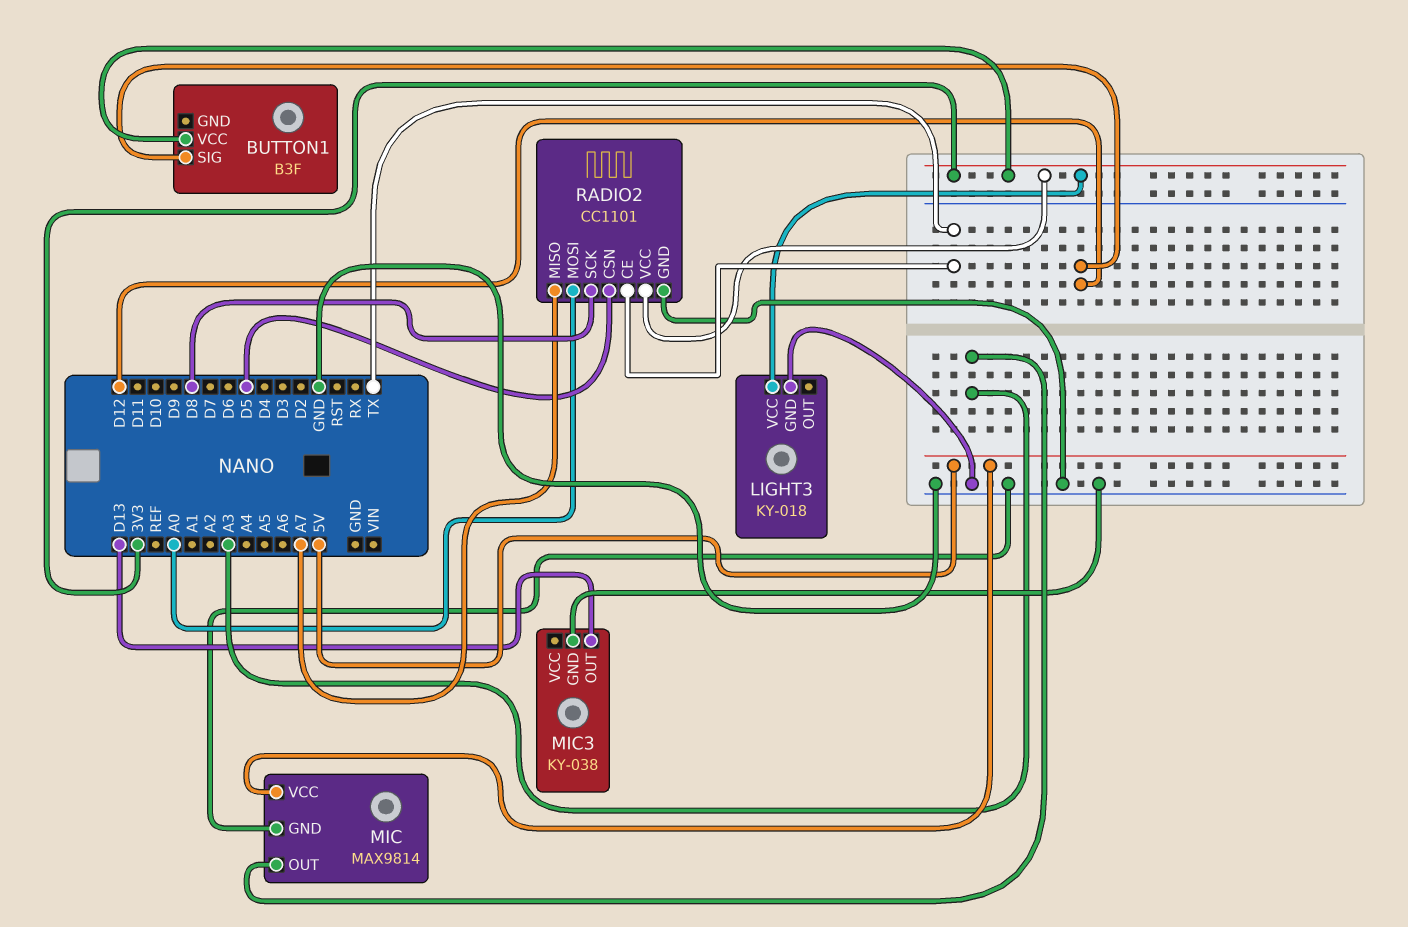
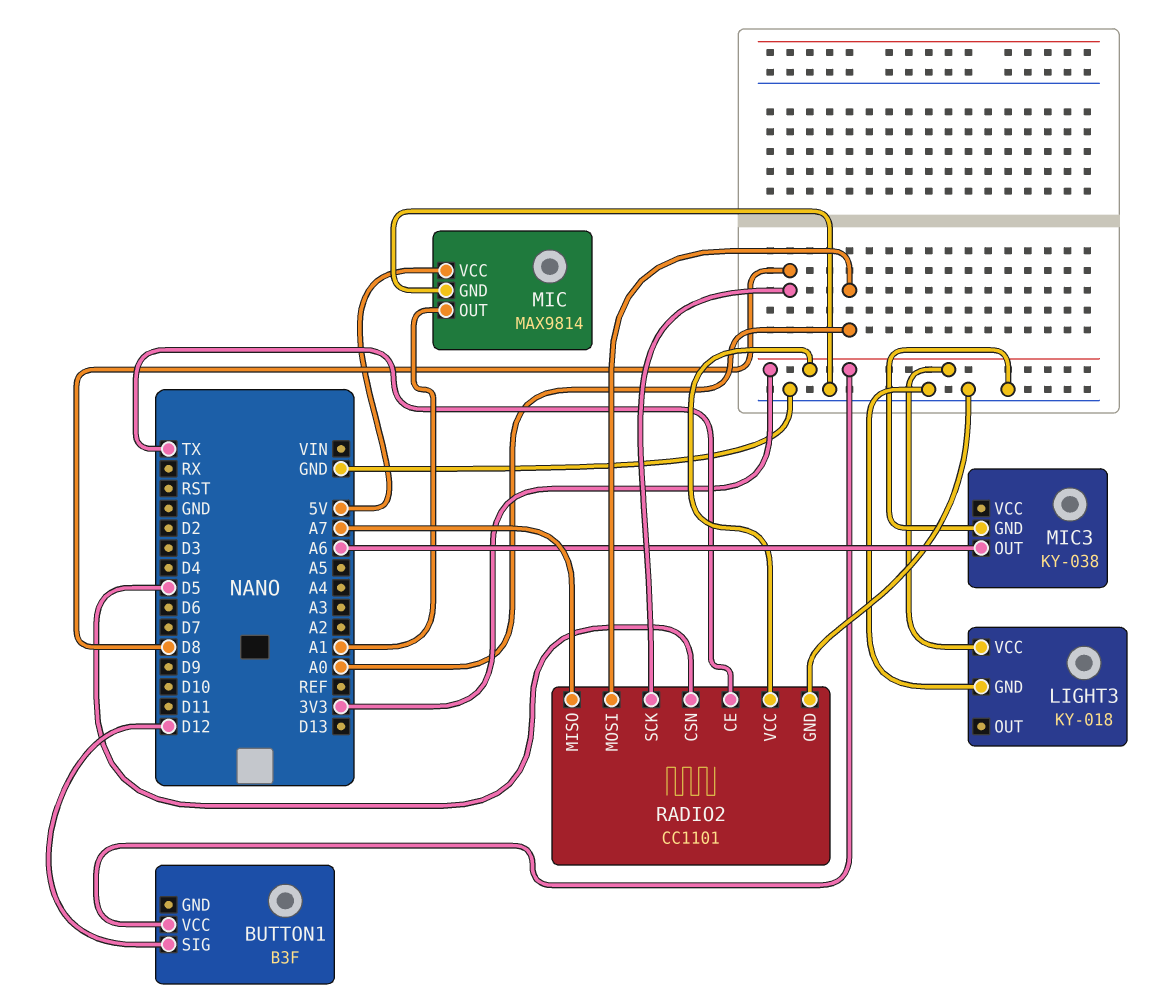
MIC pin OUT: A3 -> A1
MIC3 pin OUT: D13 -> A6

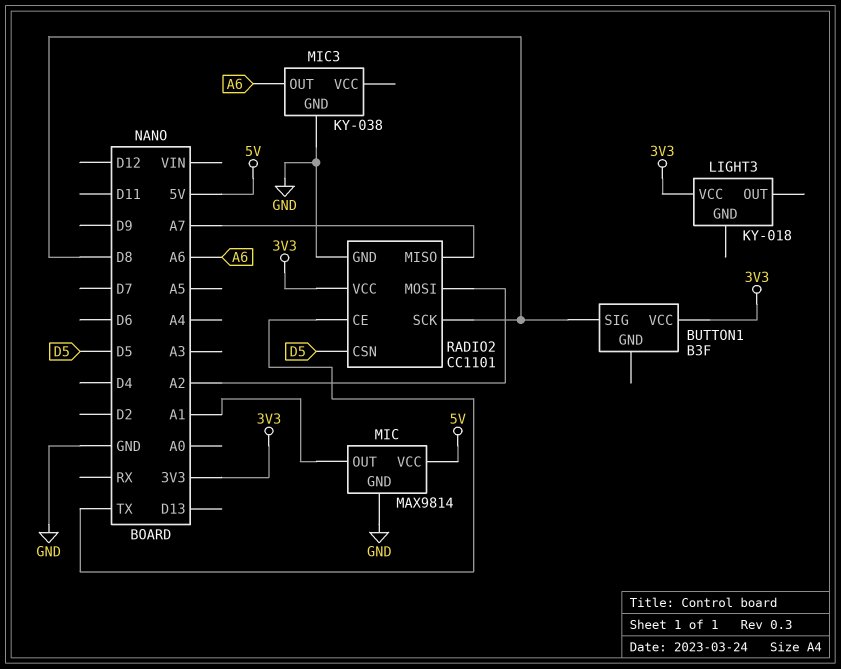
BUTTON1 pin SIG: D12 -> D8
LIGHT3 pin GND: GND -> none
RADIO2 pin MOSI: A0 -> A2

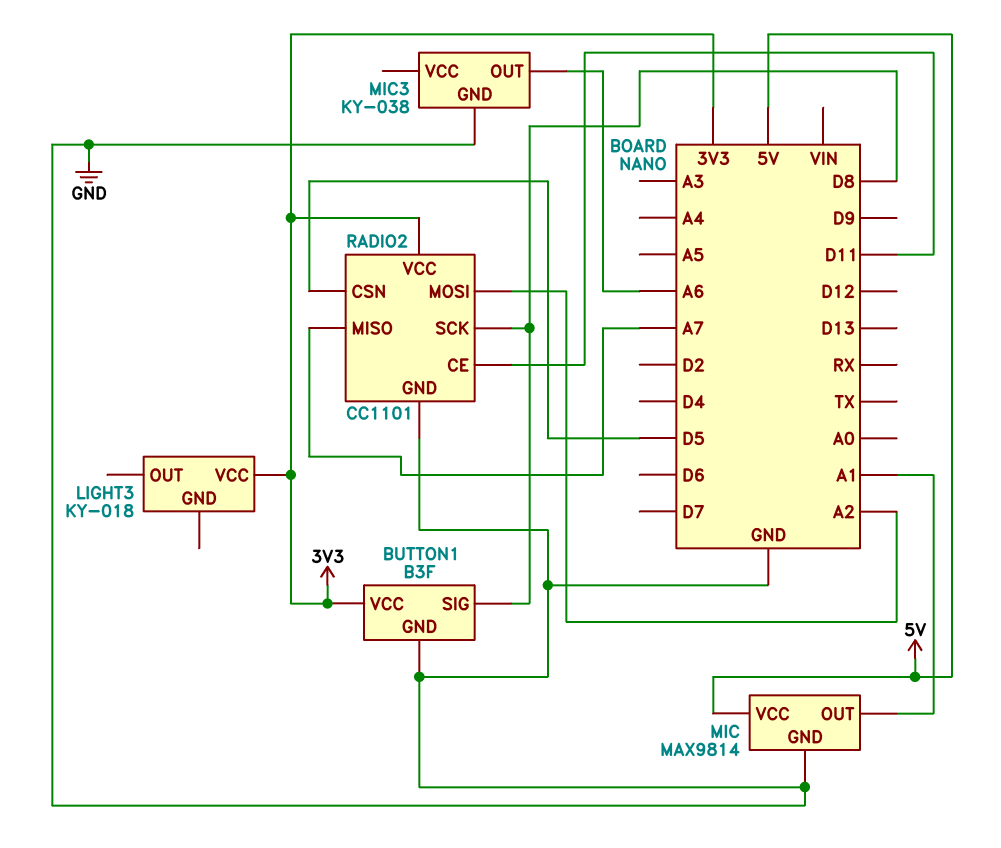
BUTTON1 pin GND: none -> GND
RADIO2 pin CE: TX -> D11

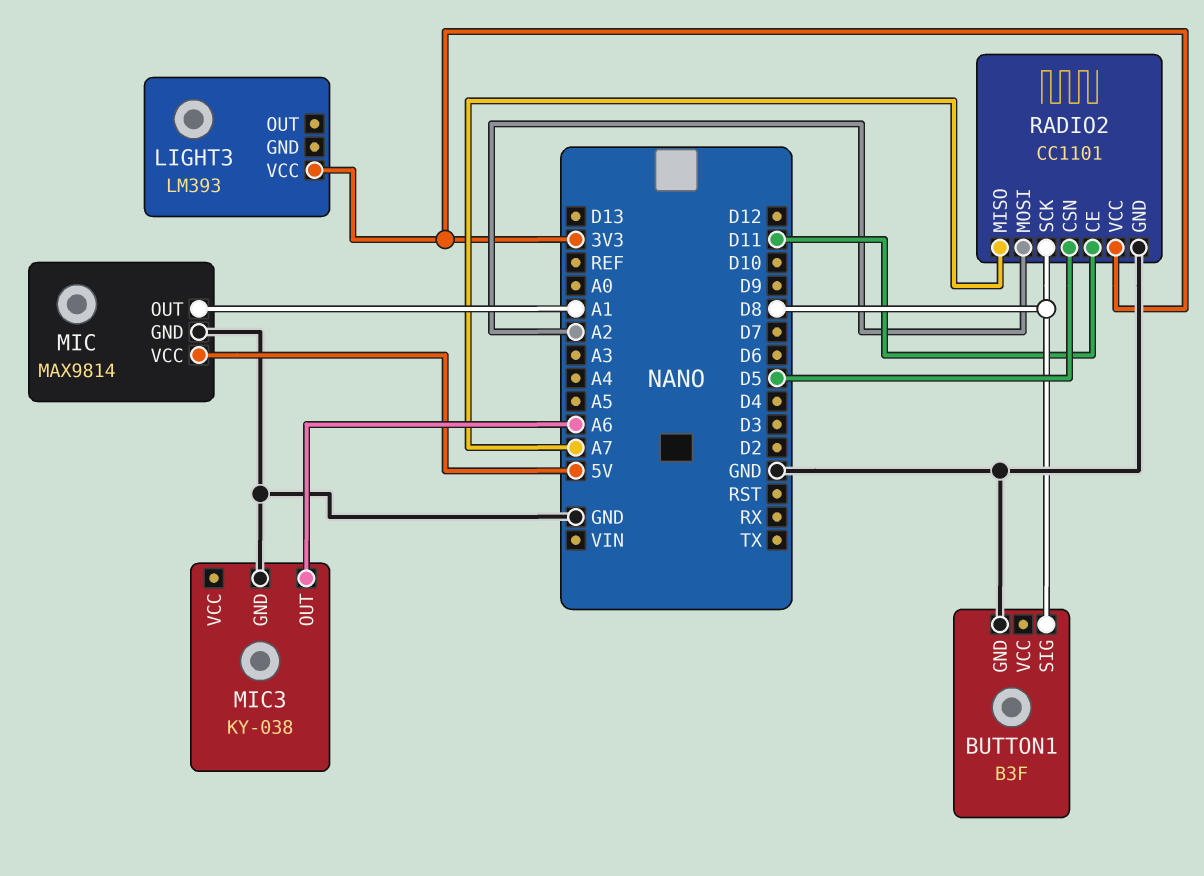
BUTTON1 pin VCC: 3V3 -> none
LIGHT3: KY-018 -> LM393

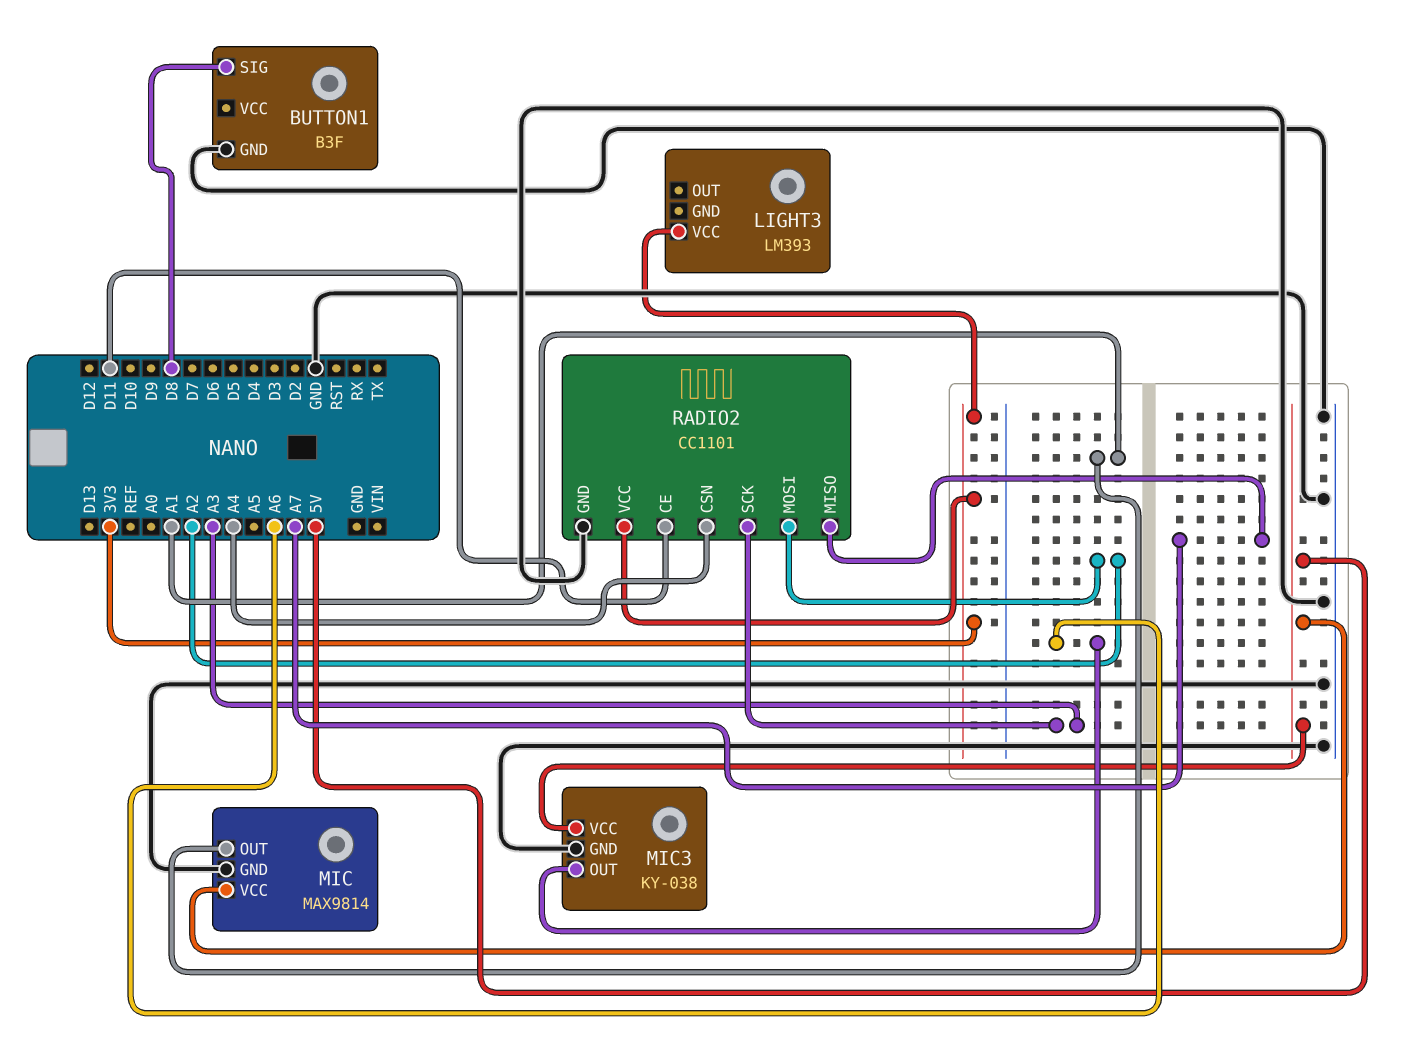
MIC3 pin VCC: none -> 5V
RADIO2 pin CSN: D5 -> A4
RADIO2 pin SCK: D8 -> A3

